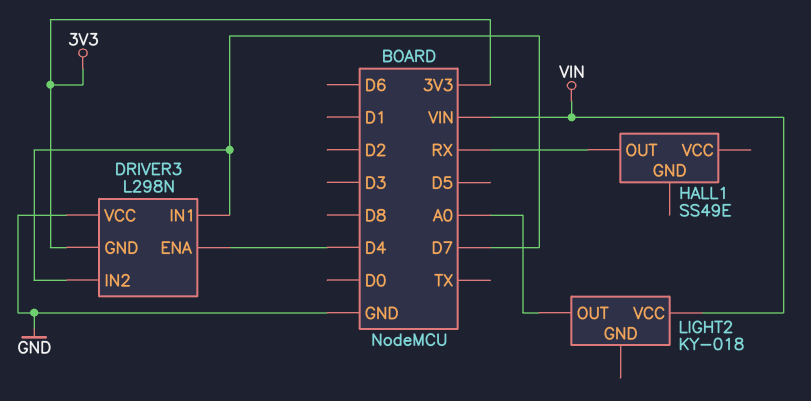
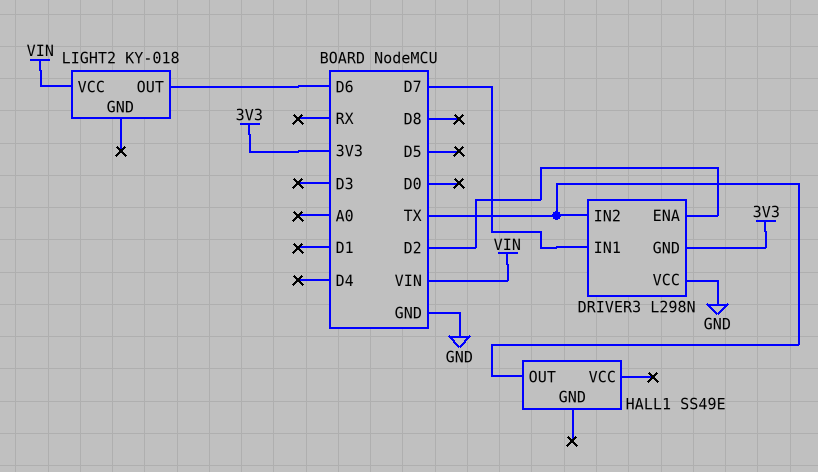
DRIVER3 pin ENA: D4 -> D2
DRIVER3 pin IN2: D7 -> TX
HALL1 pin OUT: RX -> TX
LIGHT2 pin OUT: A0 -> D6

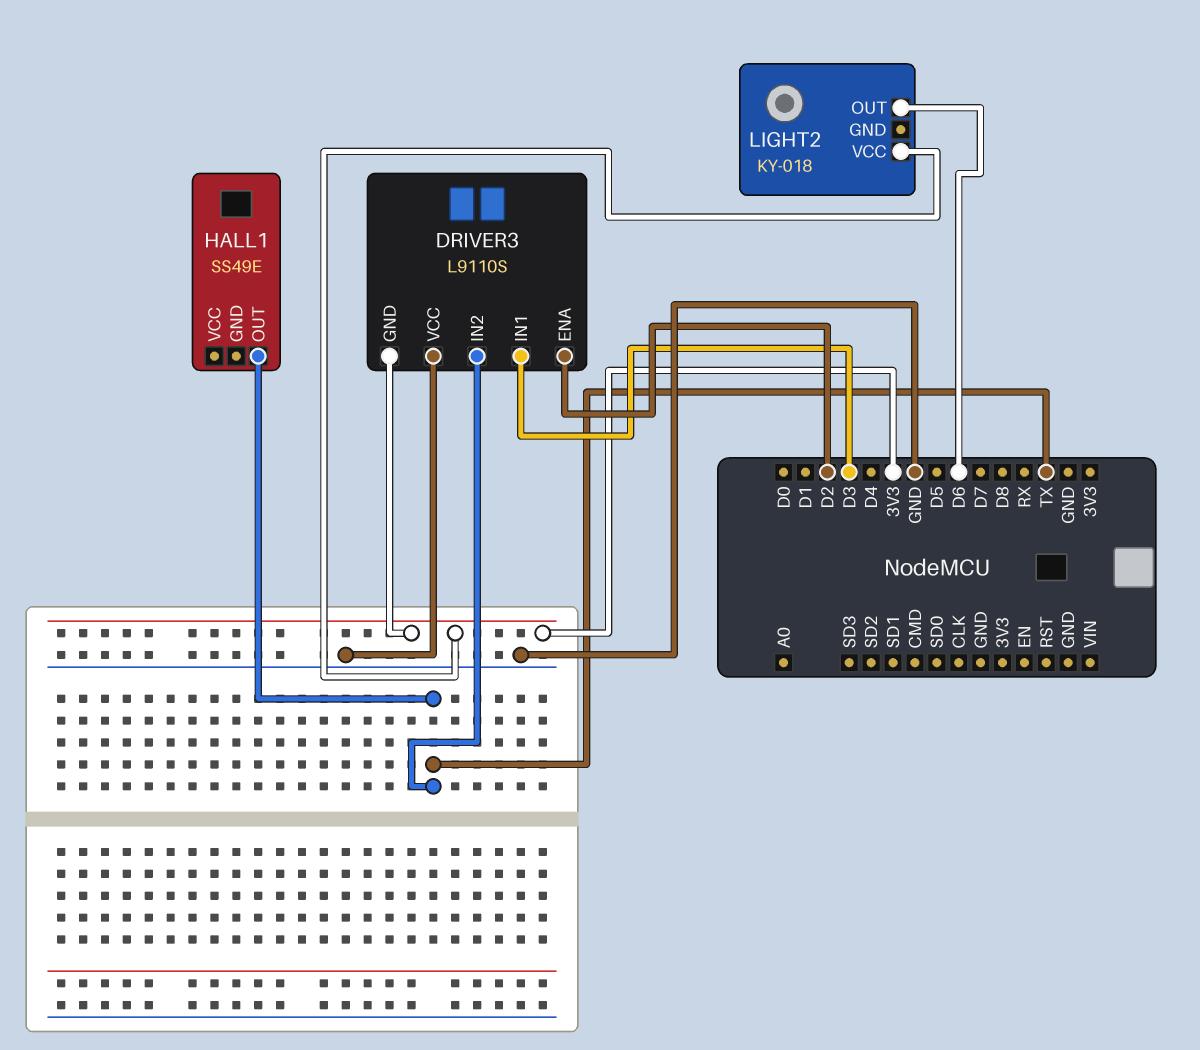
DRIVER3: L298N -> L9110S
DRIVER3 pin IN1: D7 -> D3
LIGHT2 pin VCC: VIN -> 3V3

